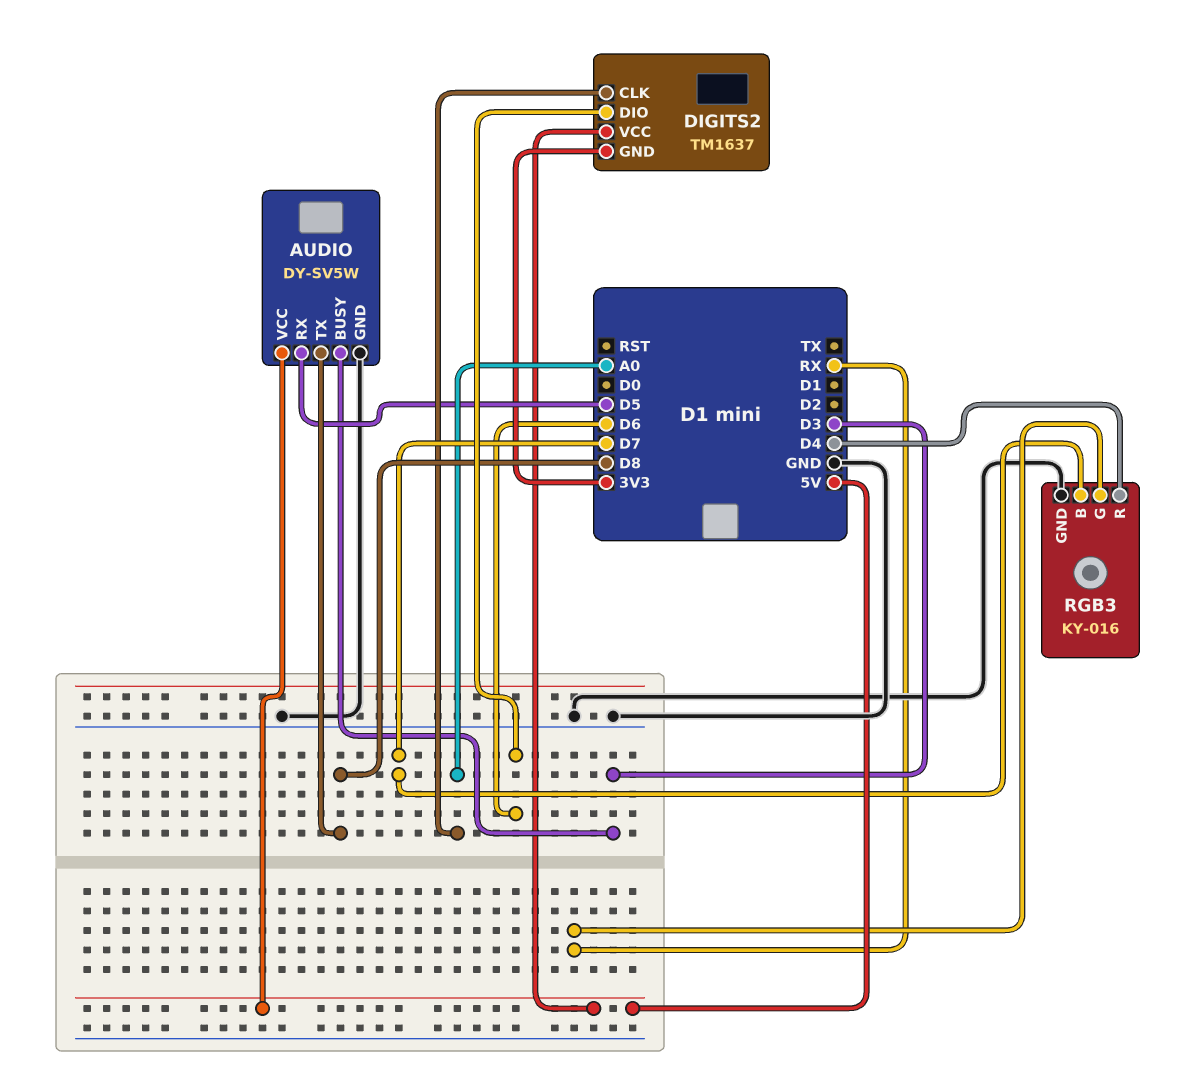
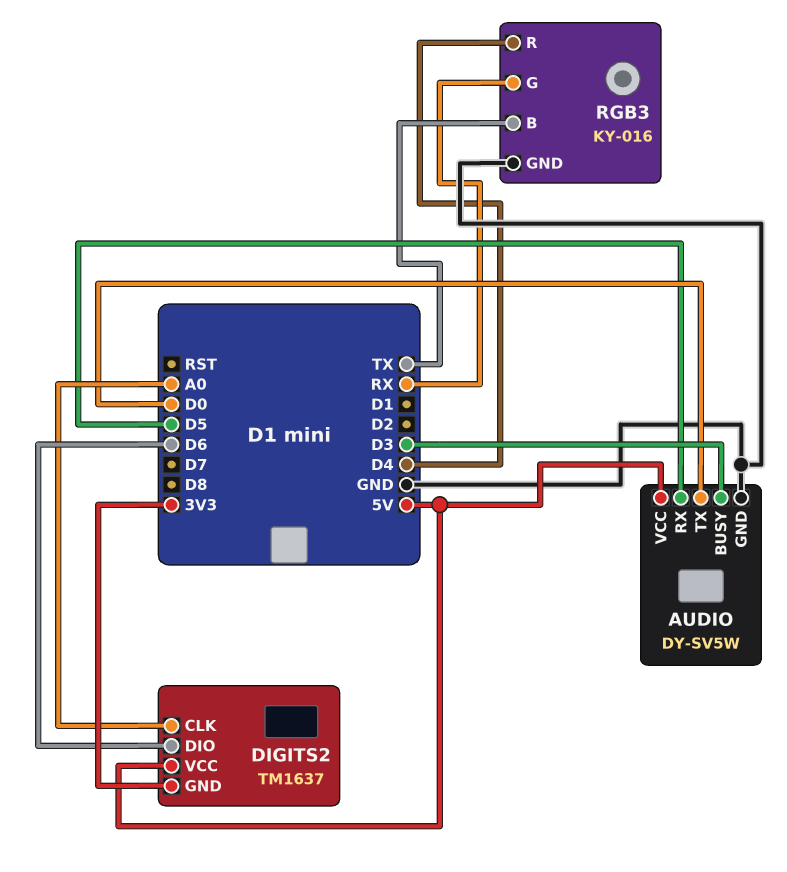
AUDIO pin TX: D8 -> D0
RGB3 pin B: D7 -> TX

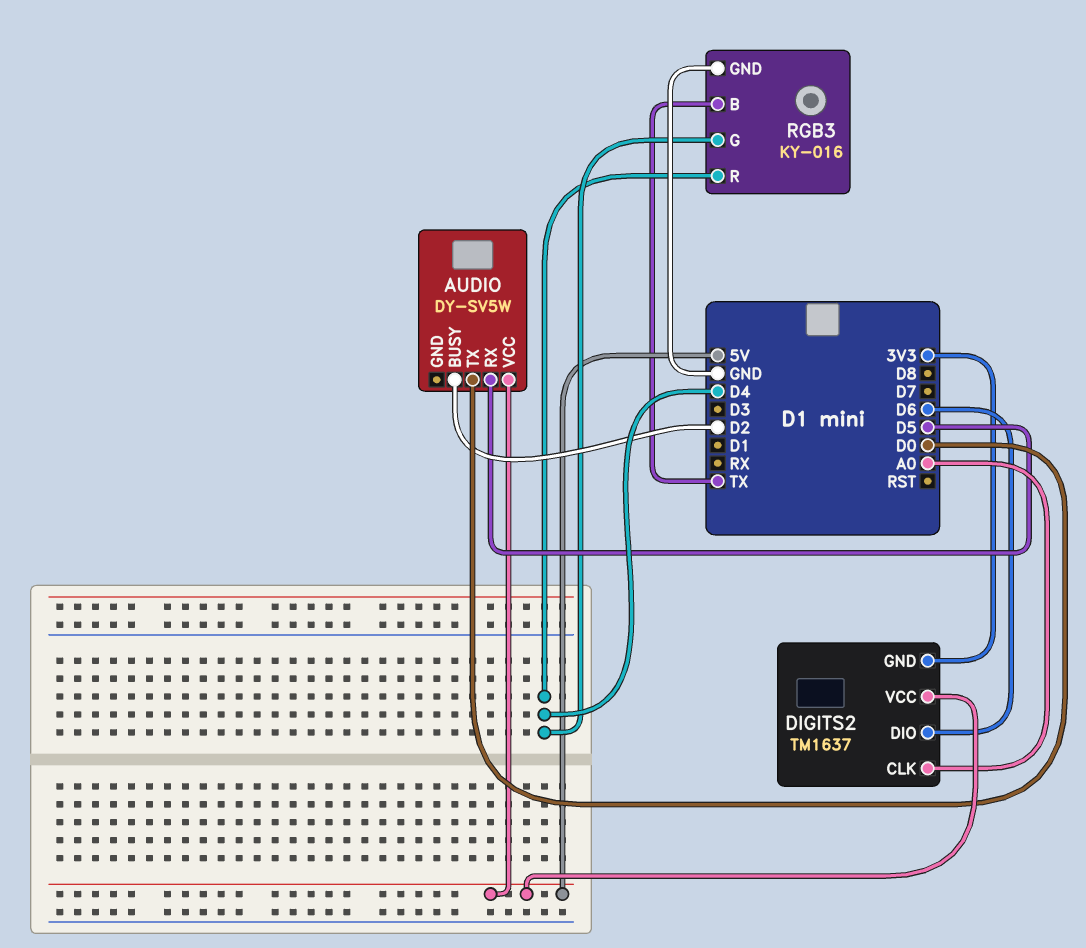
AUDIO pin BUSY: D3 -> D2
AUDIO pin GND: GND -> none
RGB3 pin G: RX -> D4

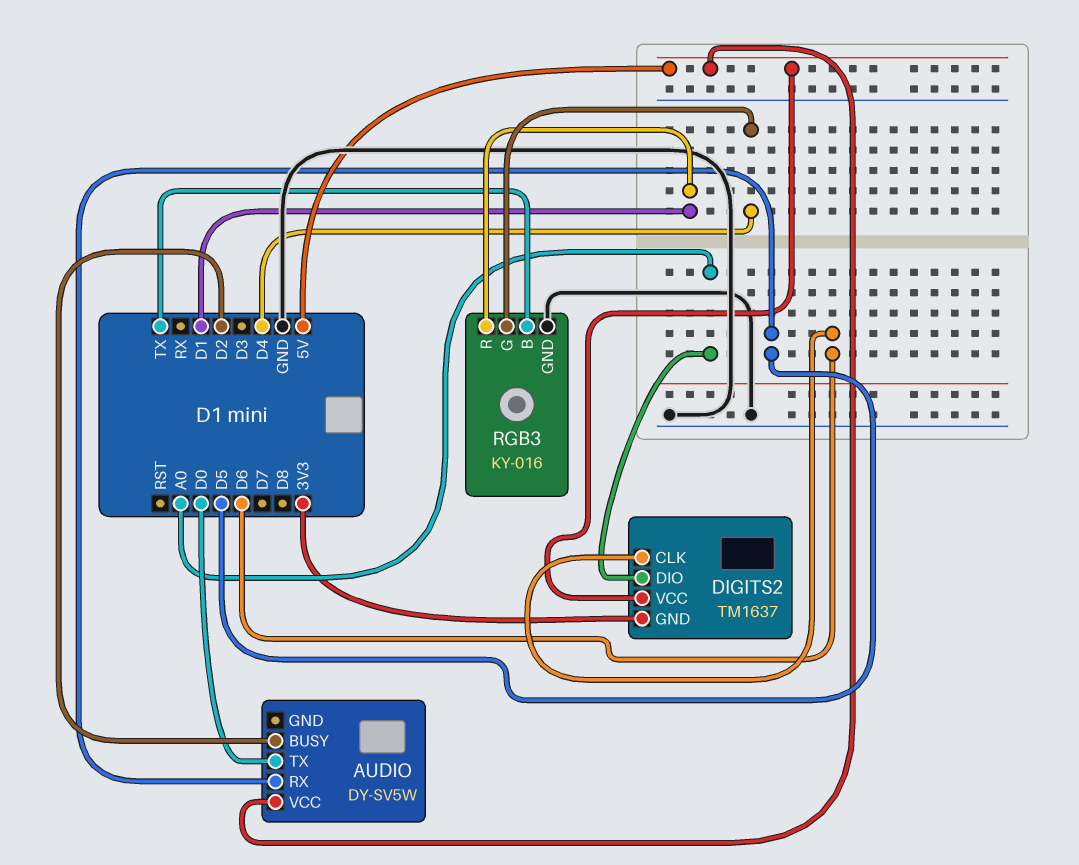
DIGITS2 pin CLK: A0 -> D6
DIGITS2 pin DIO: D6 -> A0
RGB3 pin R: D4 -> D1

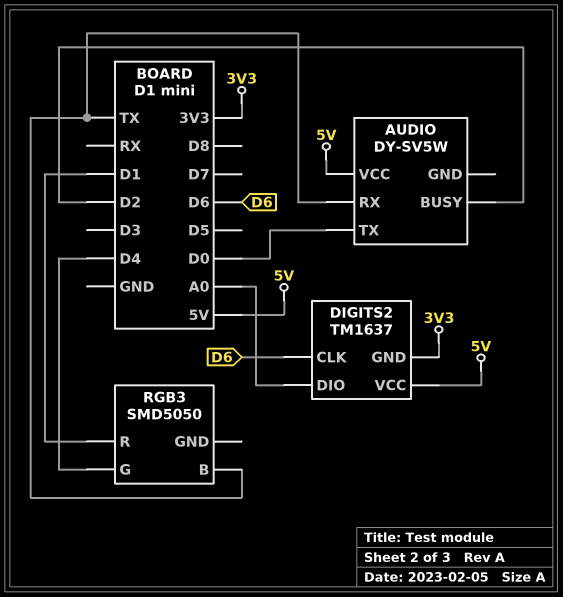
AUDIO pin RX: D5 -> TX
RGB3: KY-016 -> SMD5050
RGB3 pin GND: GND -> none

